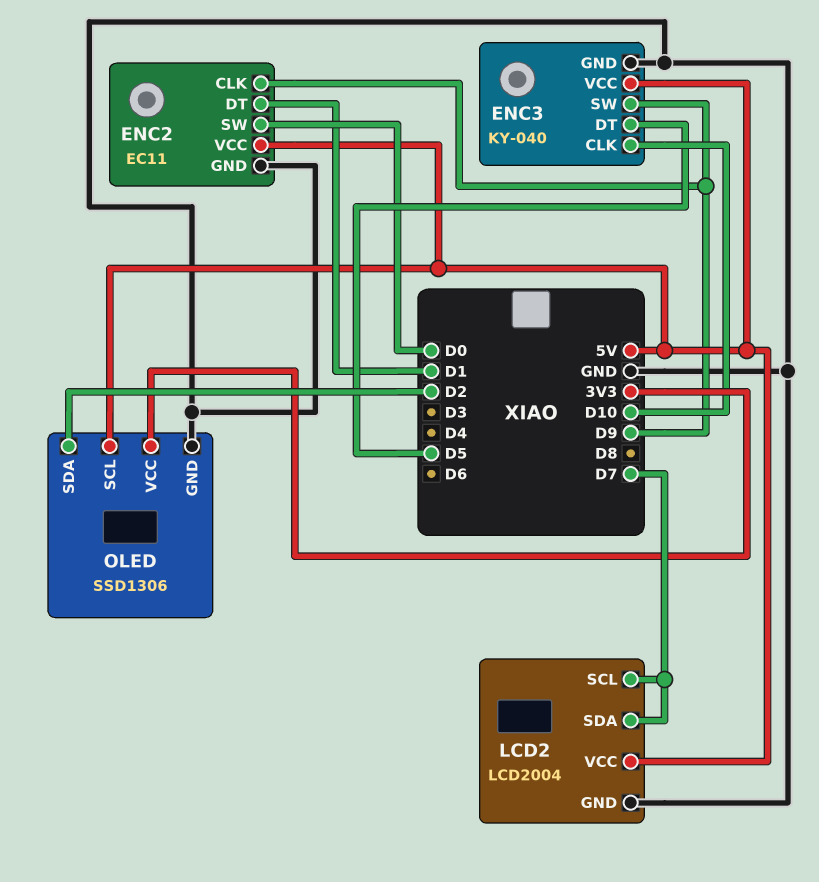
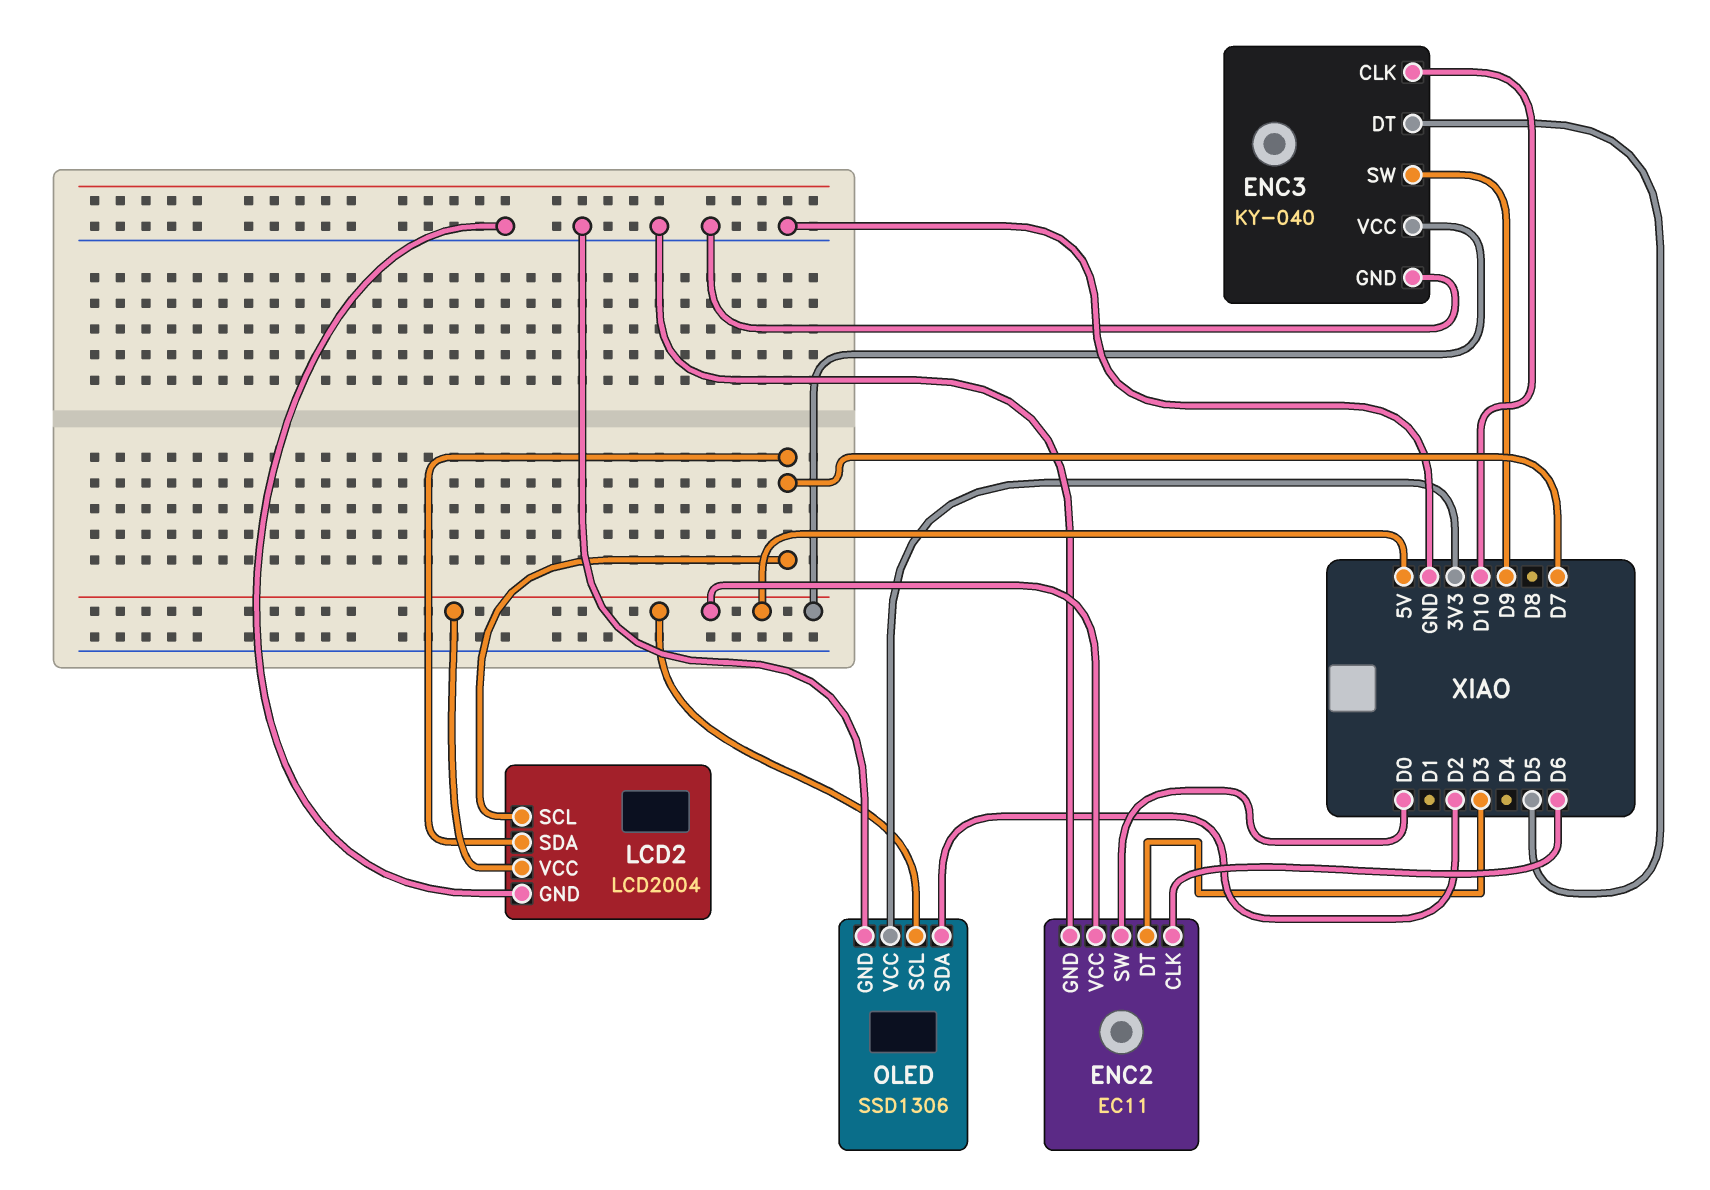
ENC2 pin CLK: D9 -> D6
ENC2 pin DT: D1 -> D3

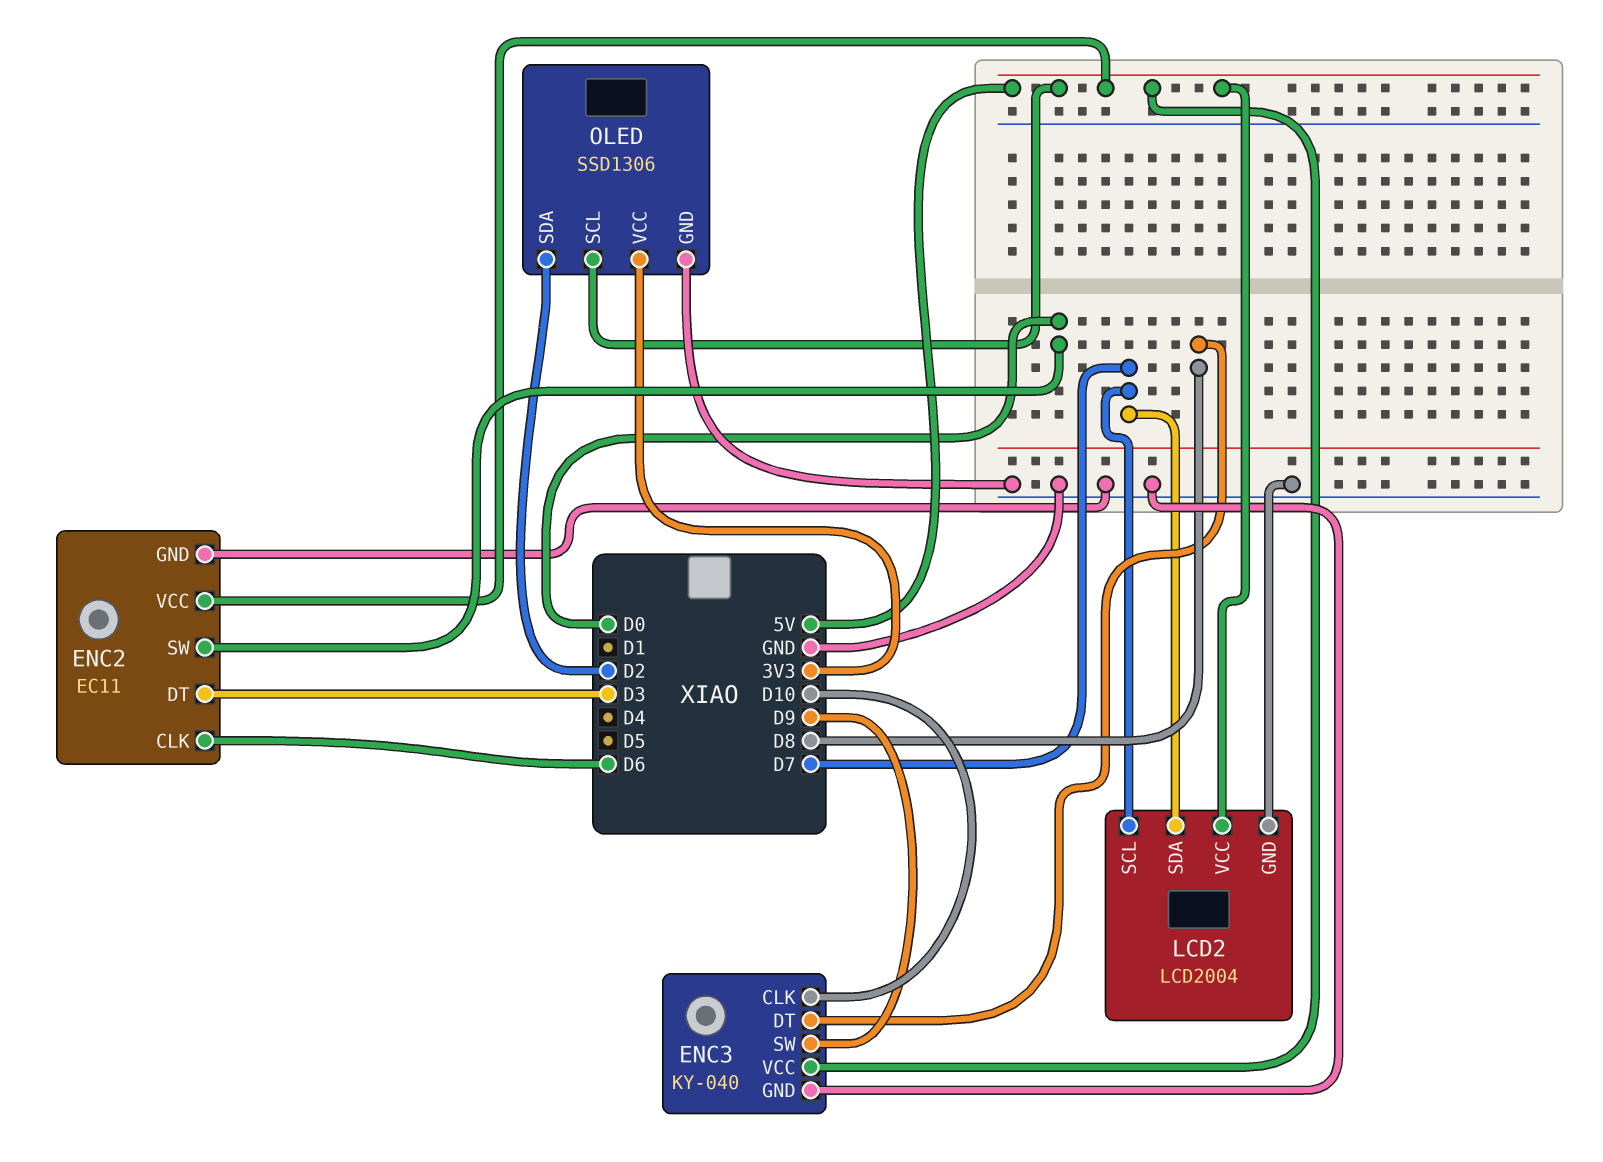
ENC3 pin DT: D5 -> D8

